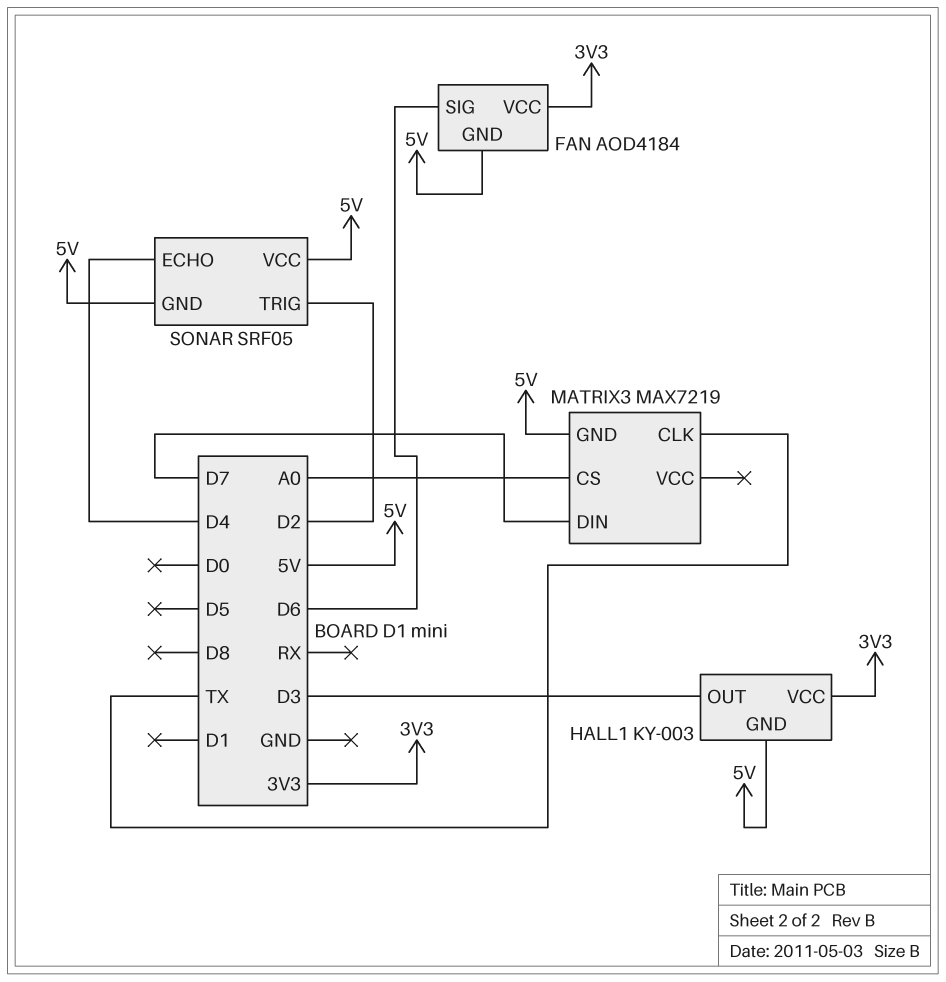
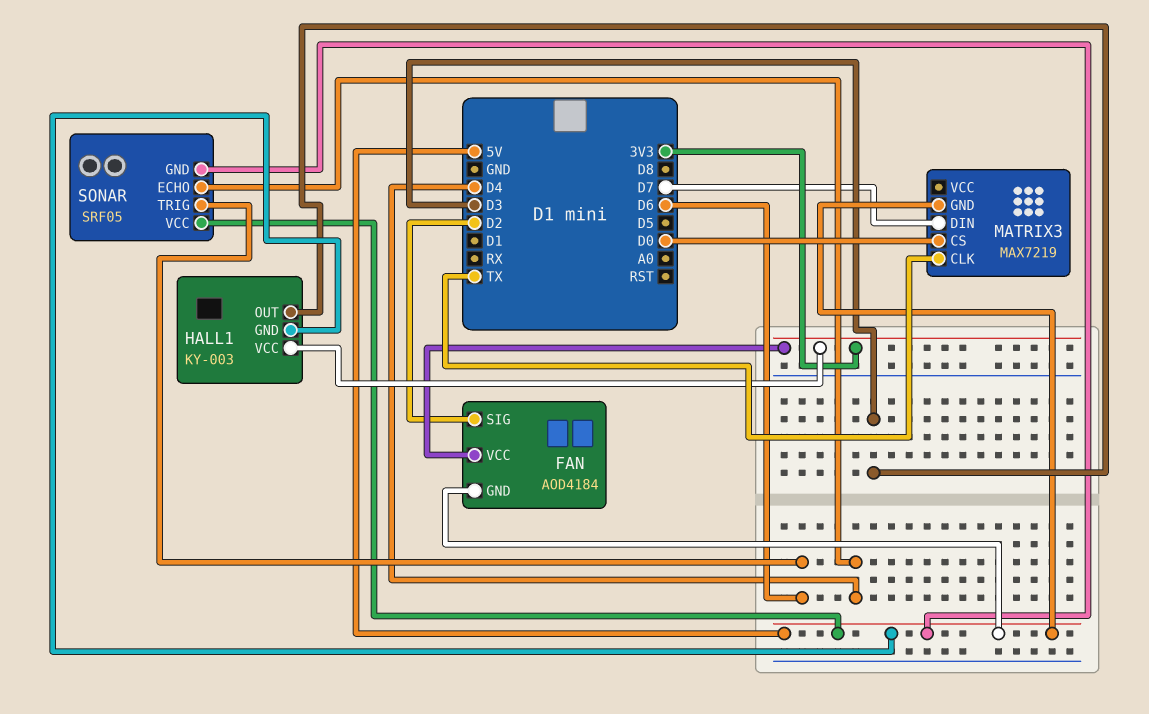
FAN pin SIG: D6 -> D2
MATRIX3 pin CS: A0 -> D0
SONAR pin TRIG: D2 -> D6

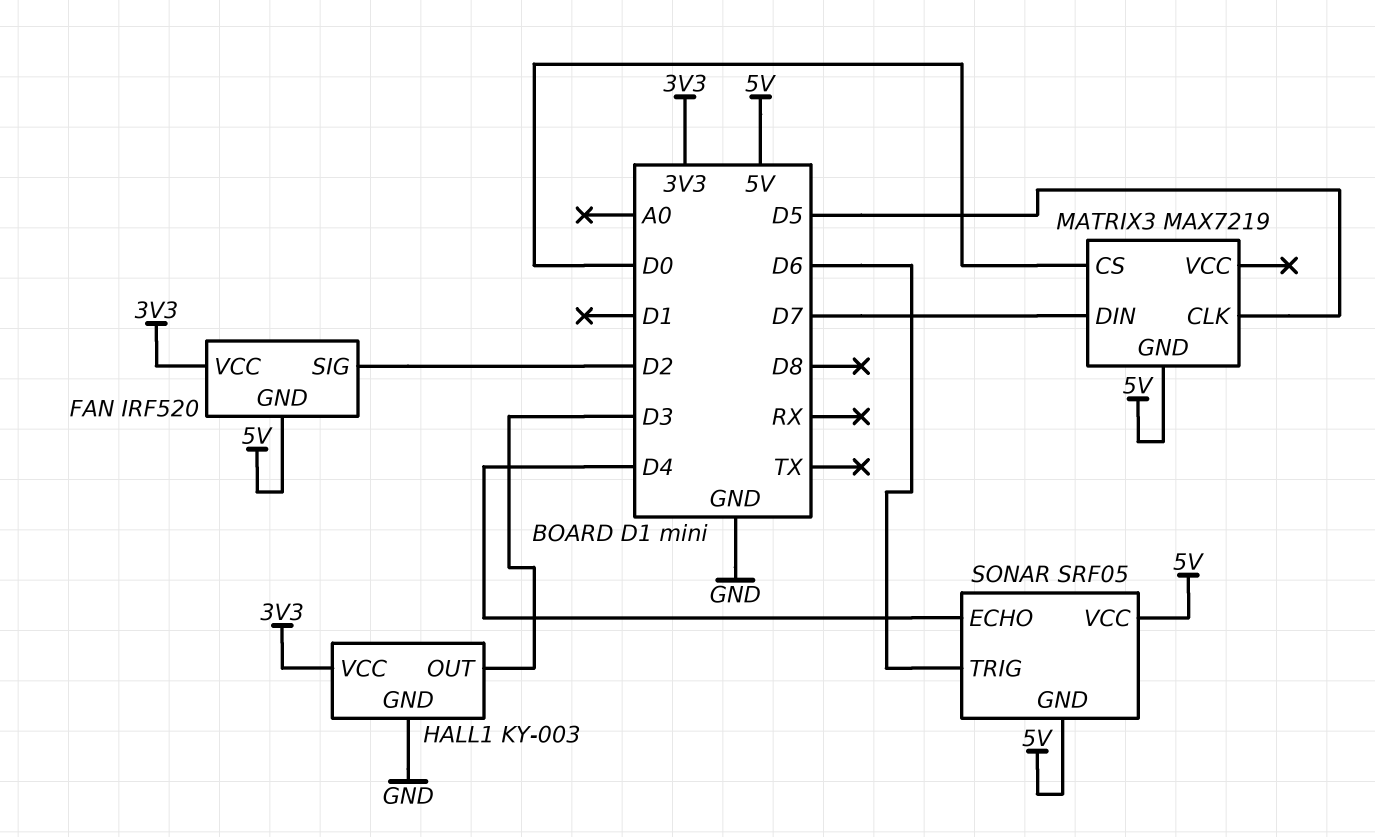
FAN: AOD4184 -> IRF520
HALL1 pin GND: 5V -> GND
MATRIX3 pin CLK: TX -> D5

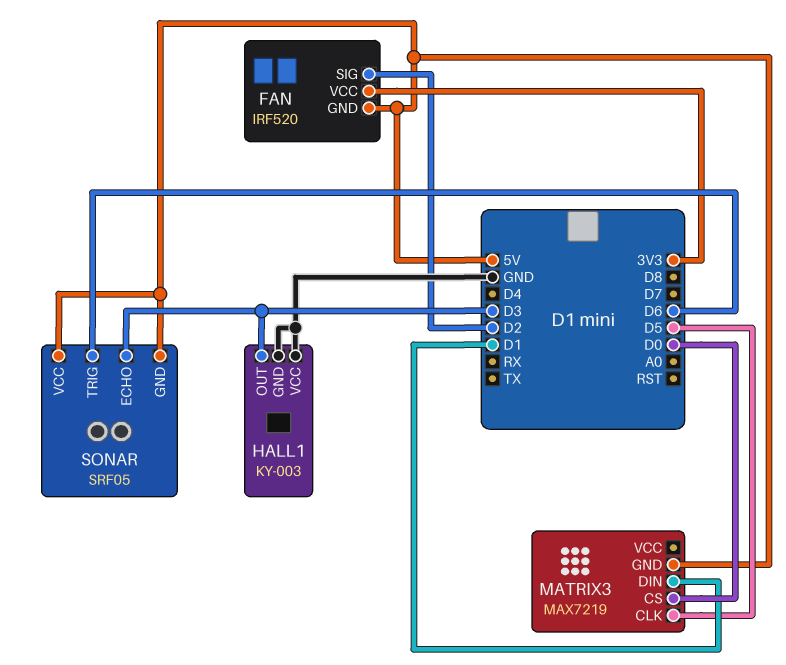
HALL1 pin VCC: 3V3 -> GND
MATRIX3 pin DIN: D7 -> D1
SONAR pin ECHO: D4 -> D3

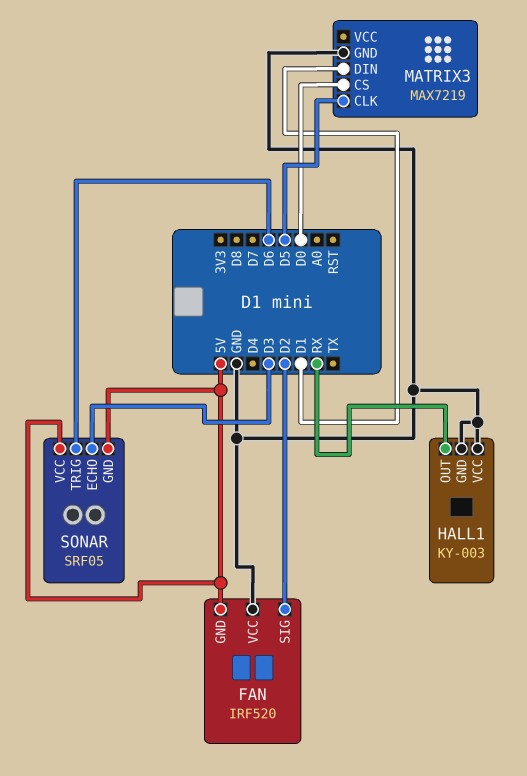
FAN pin VCC: 3V3 -> GND
HALL1 pin OUT: D3 -> RX
MATRIX3 pin GND: 5V -> GND

